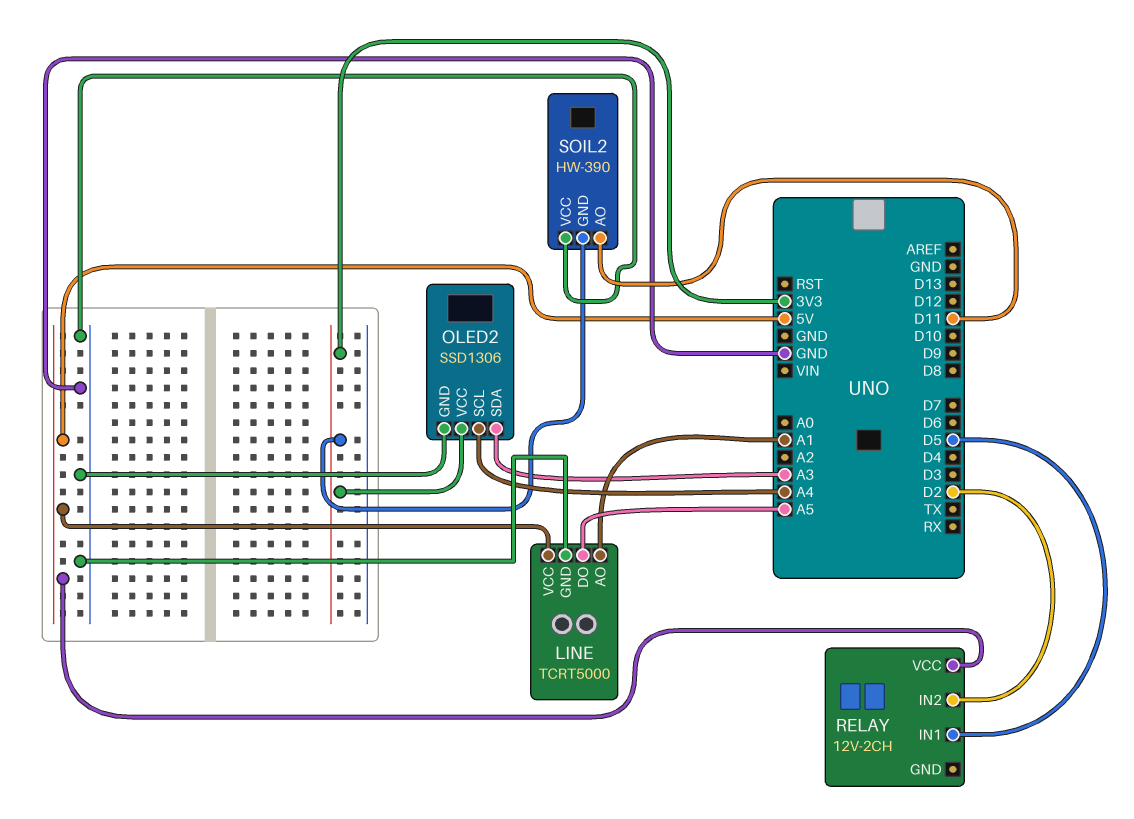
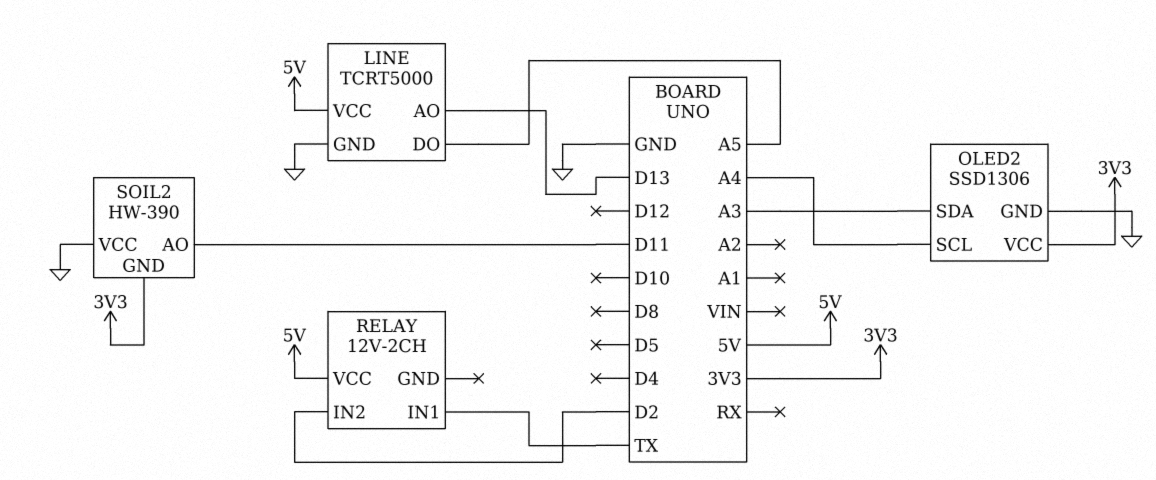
LINE pin AO: A1 -> D13
RELAY pin IN1: D5 -> TX

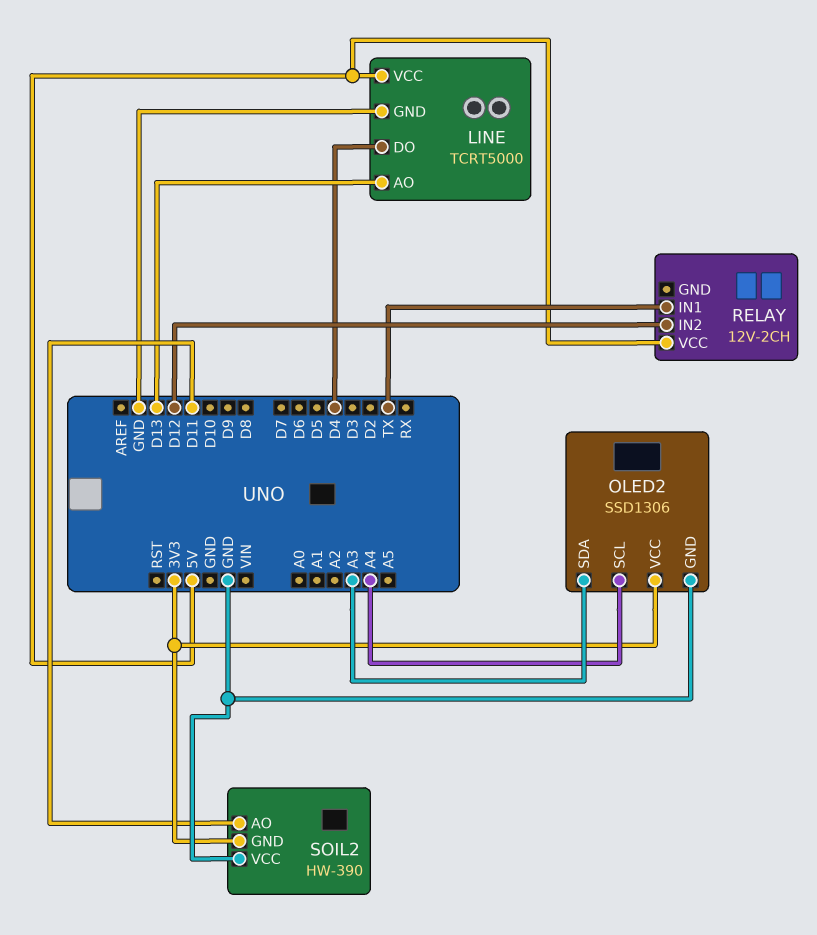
LINE pin DO: A5 -> D4
RELAY pin IN2: D2 -> D12

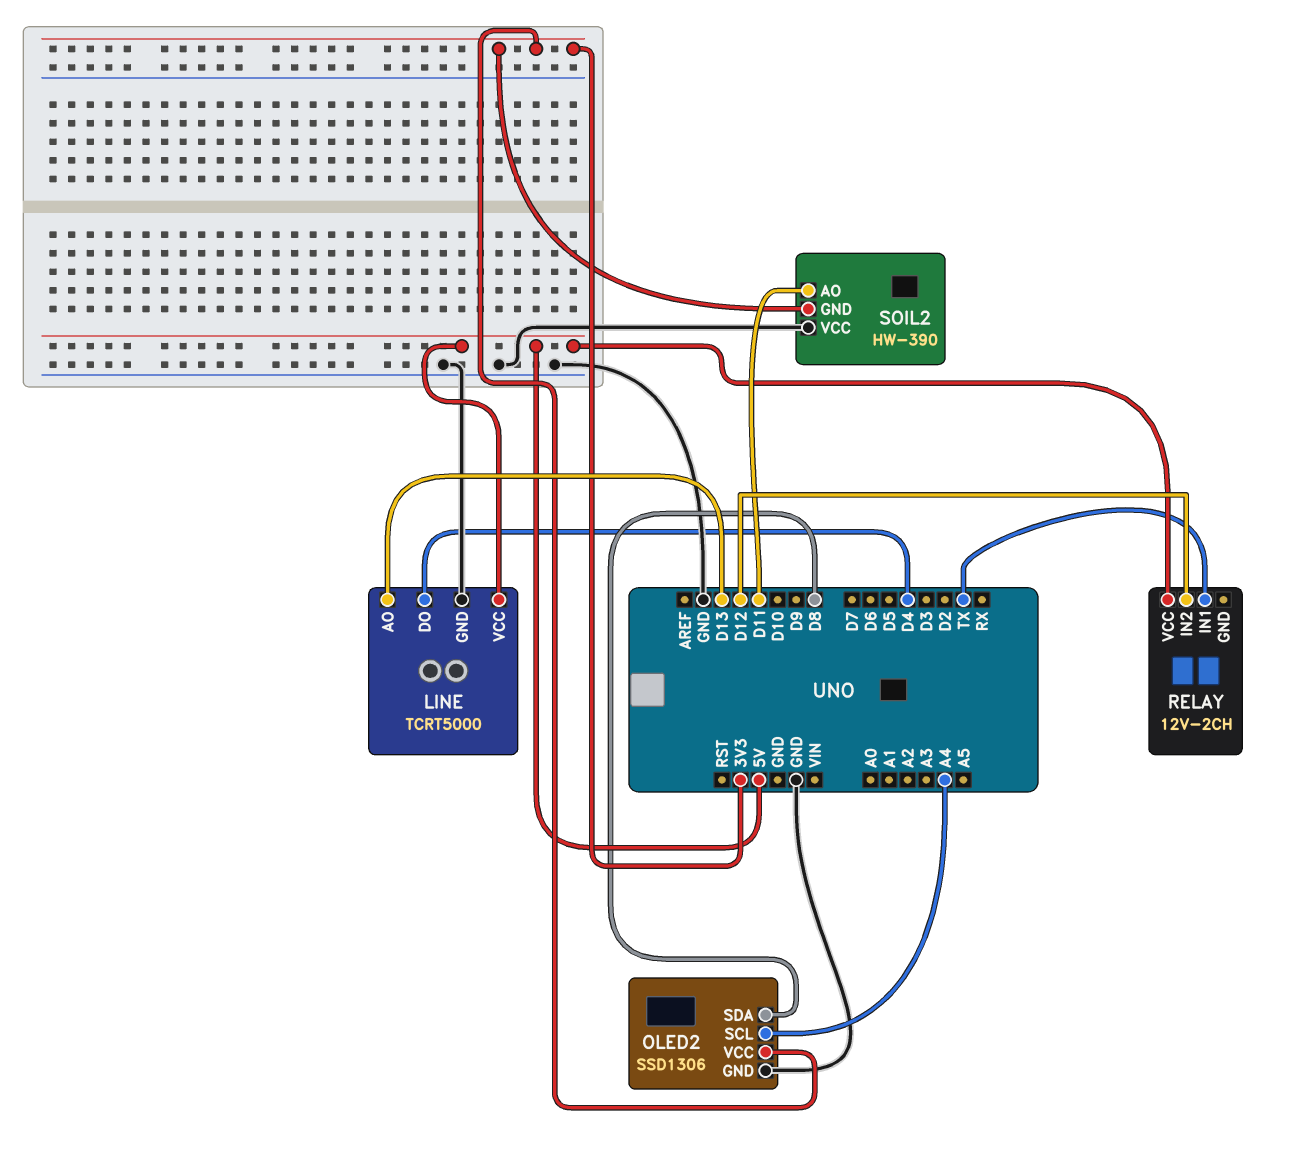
OLED2 pin SDA: A3 -> D8

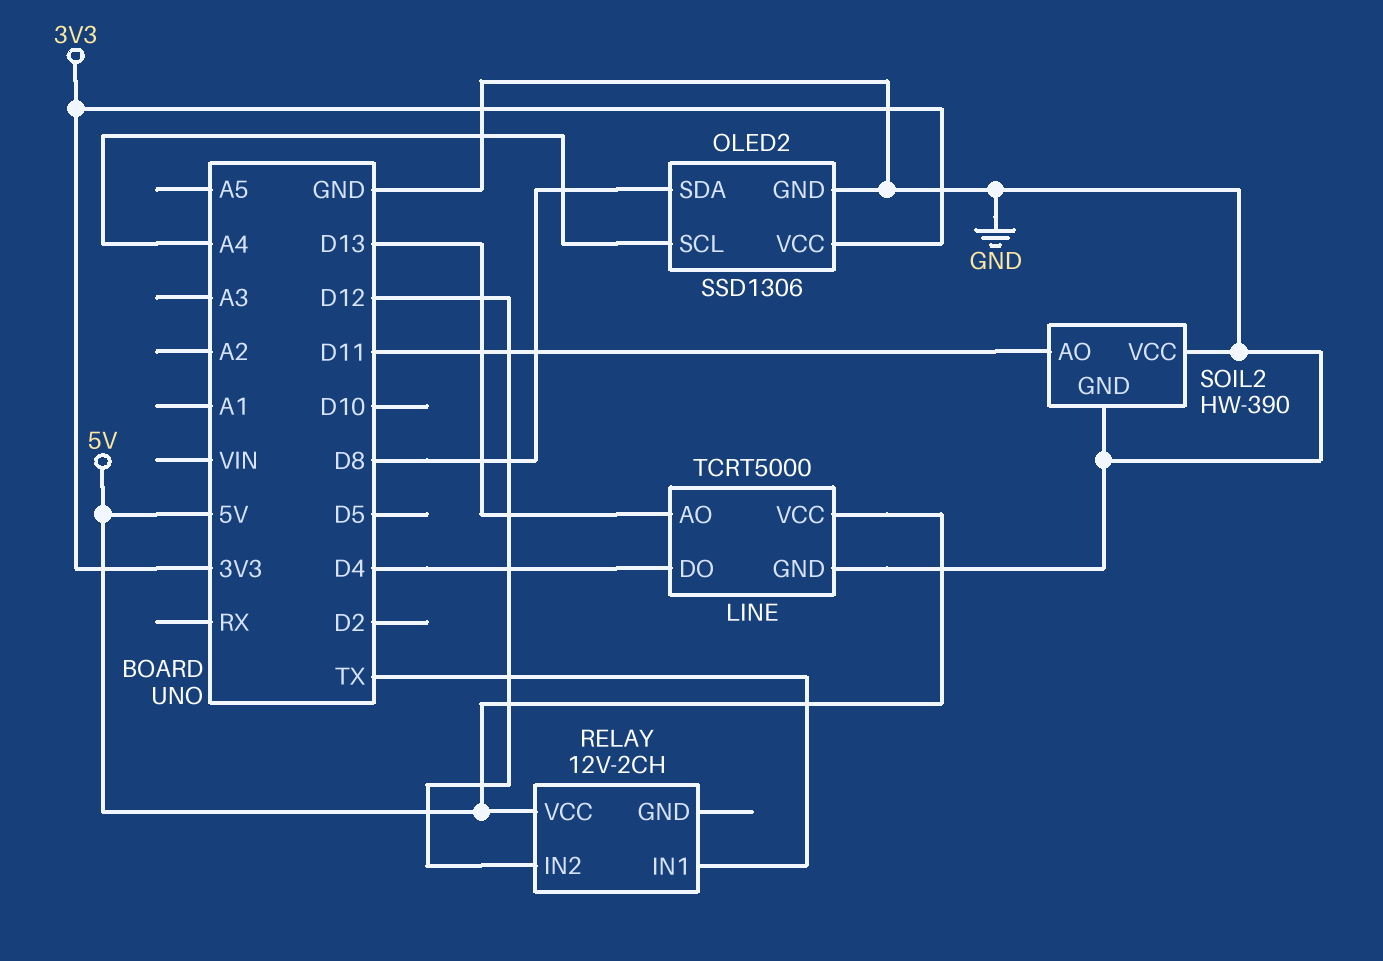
SOIL2 pin GND: 3V3 -> GND

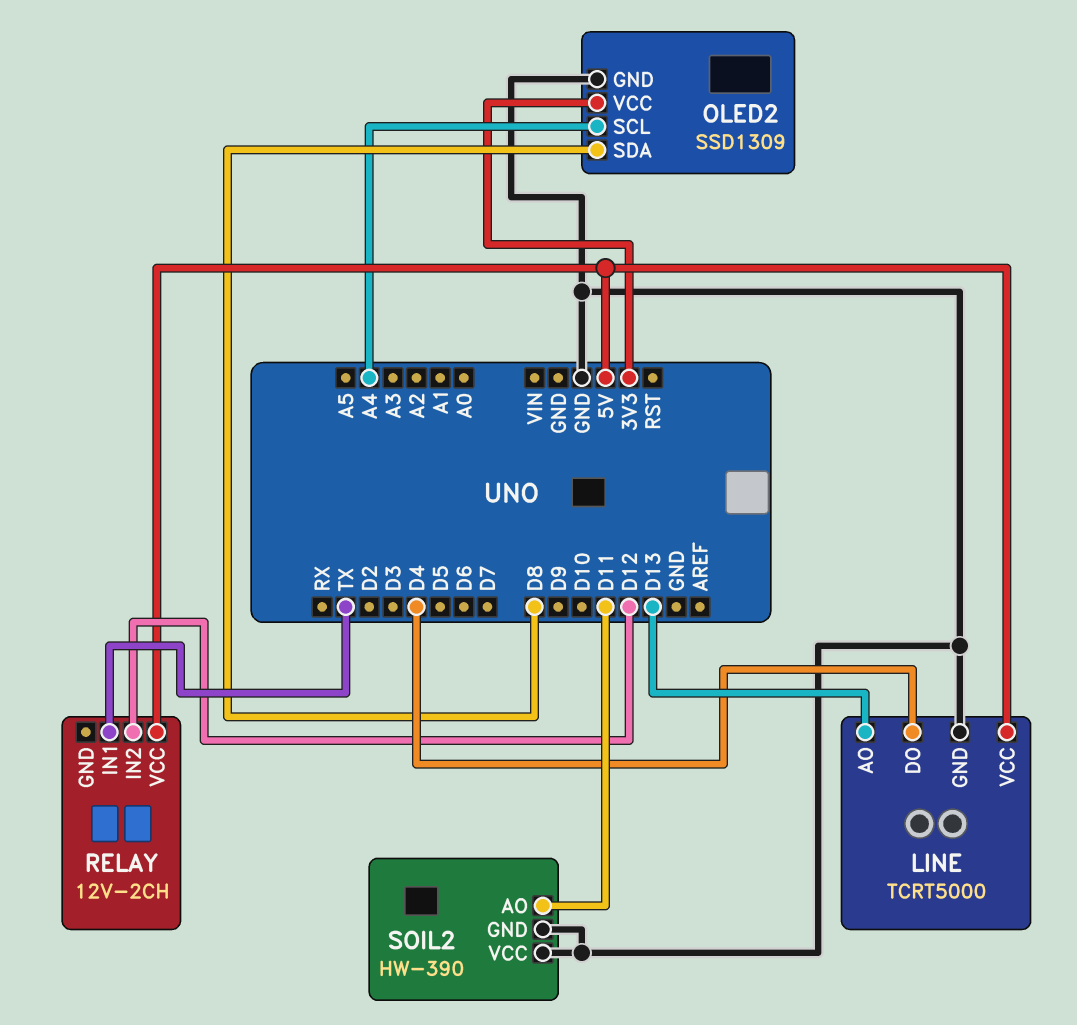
OLED2: SSD1306 -> SSD1309

